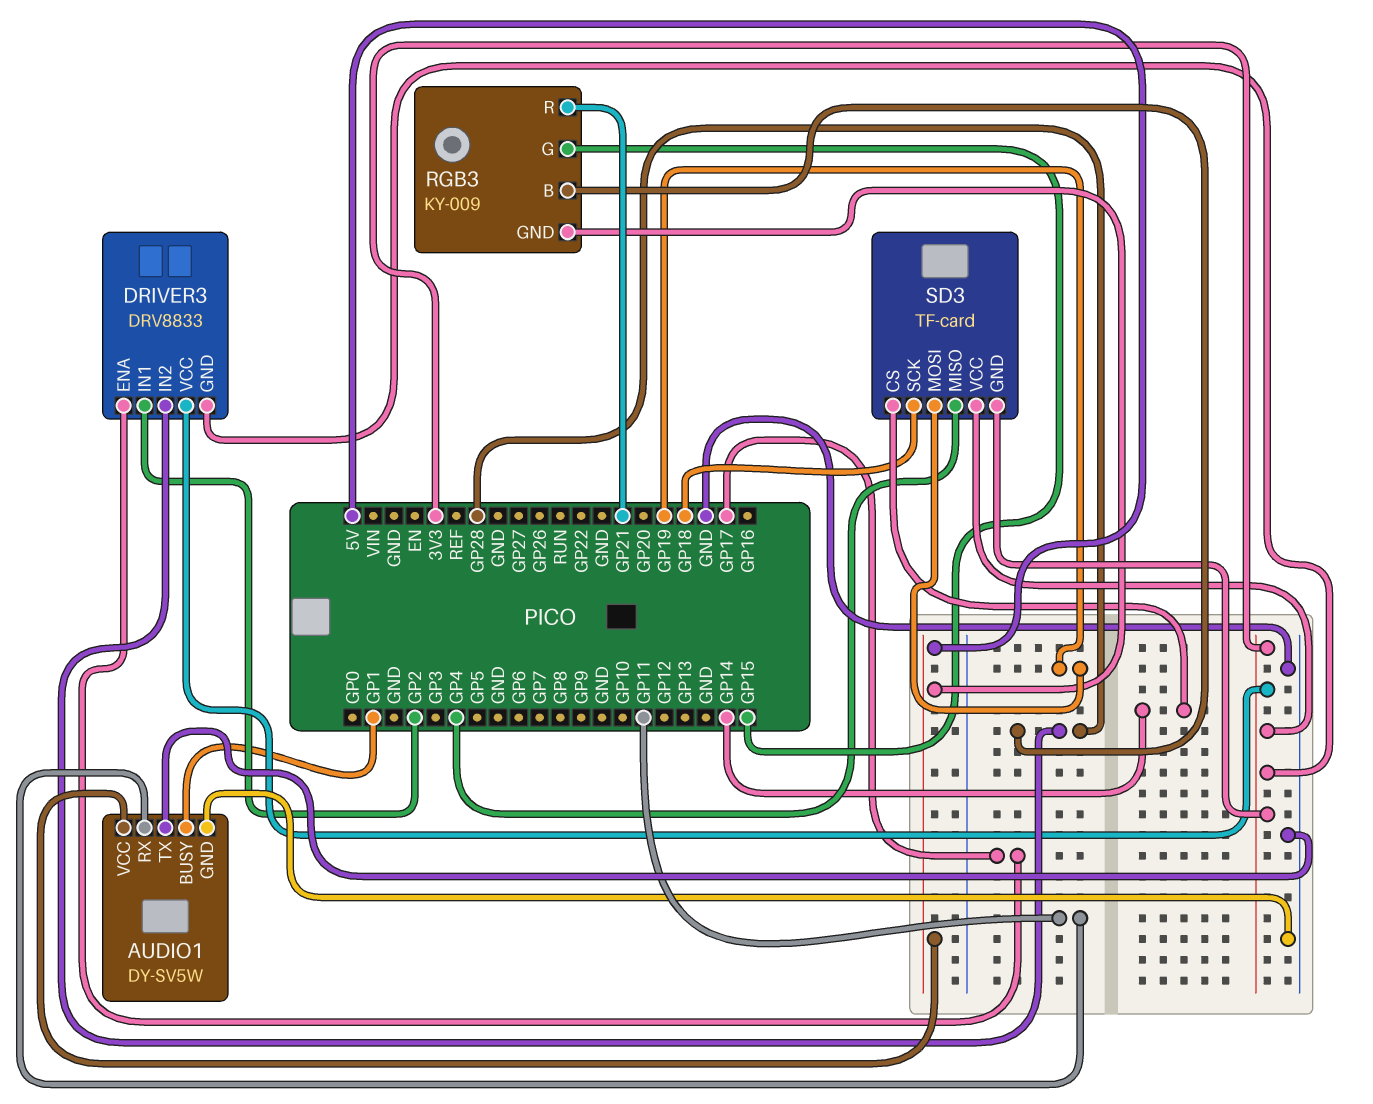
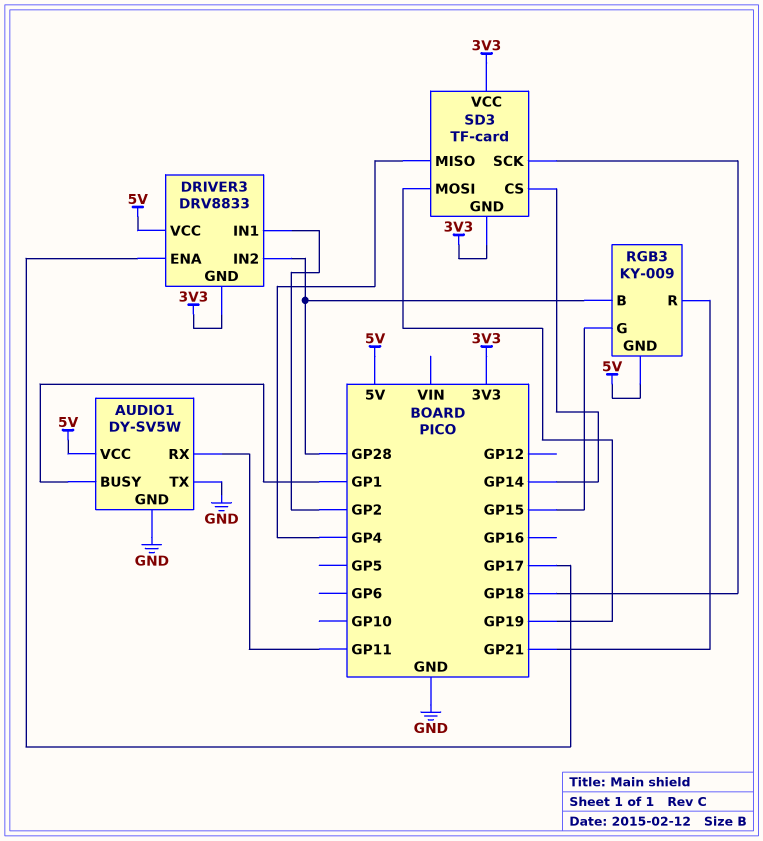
DRIVER3 pin VCC: 3V3 -> 5V

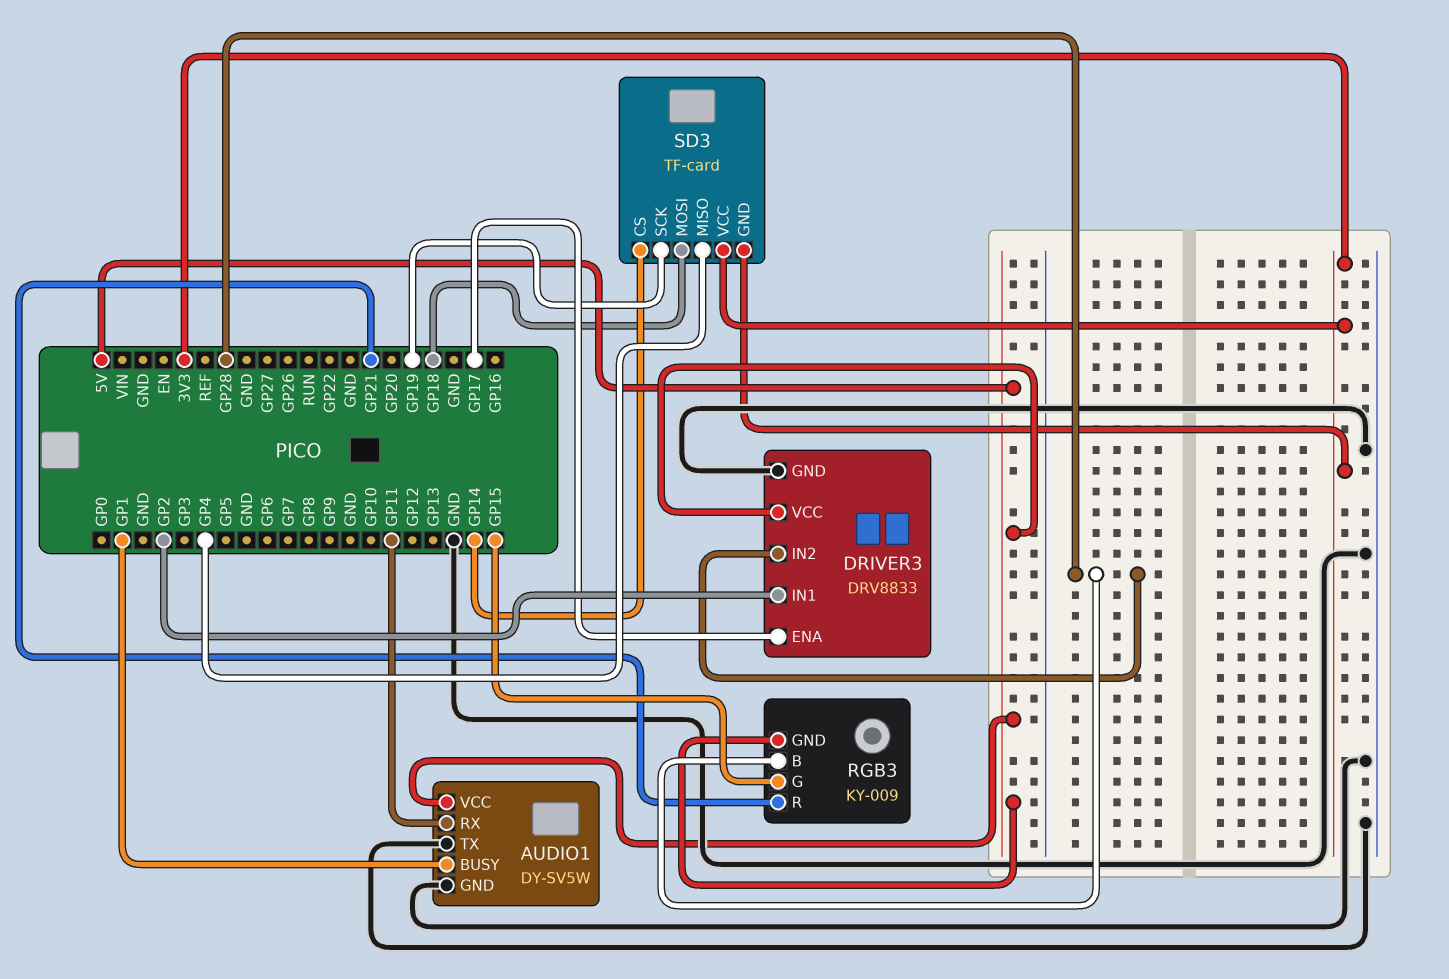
DRIVER3 pin GND: 3V3 -> GND
SD3 pin MOSI: GP19 -> GP18
SD3 pin SCK: GP18 -> GP19

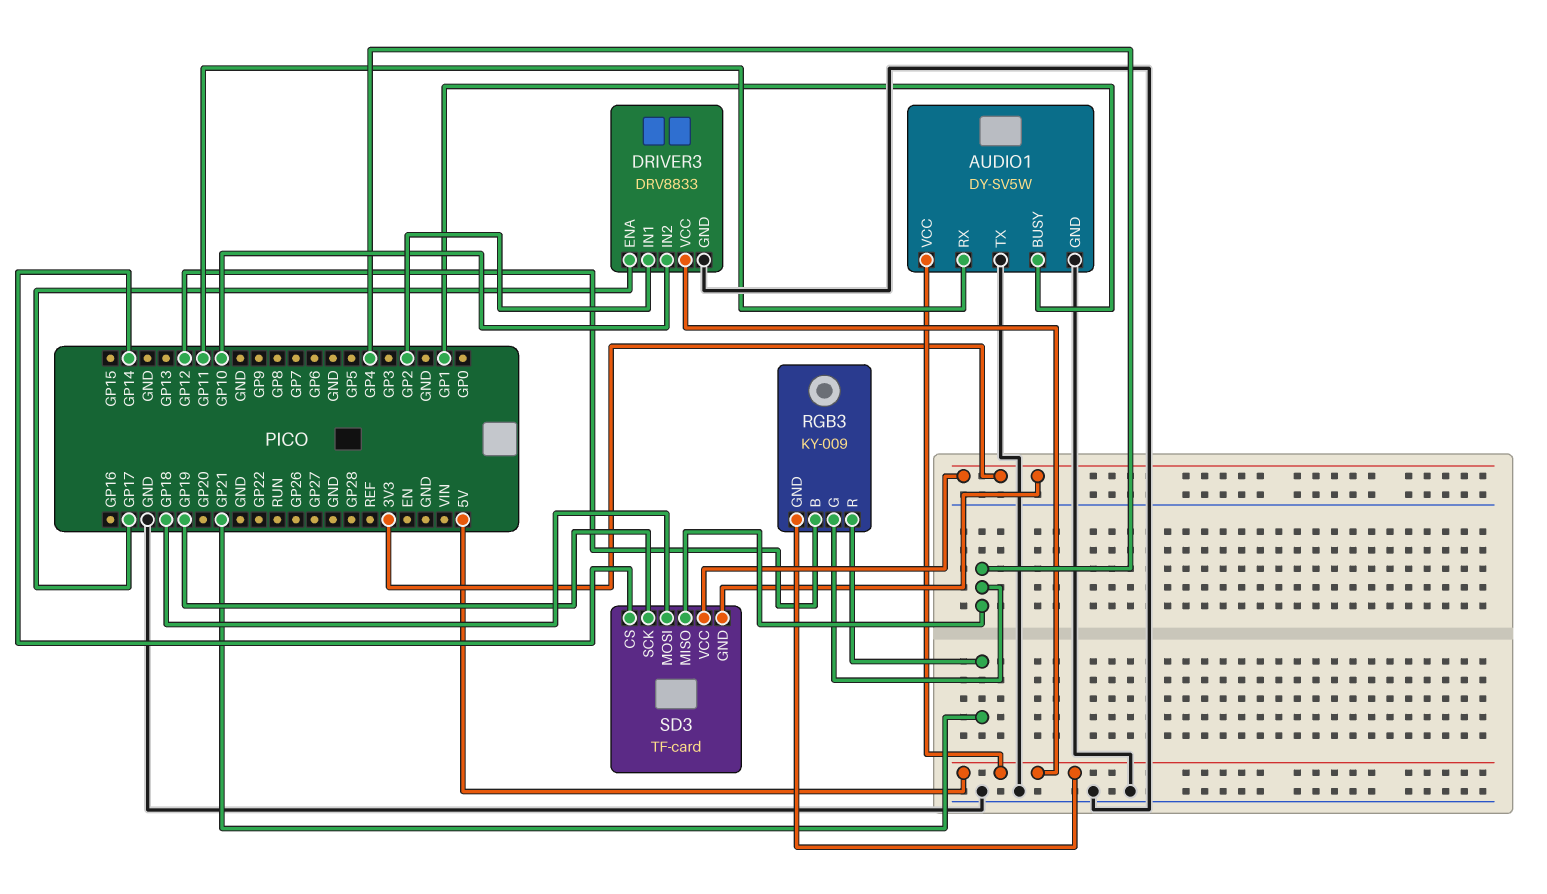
DRIVER3 pin IN2: GP28 -> GP10
RGB3 pin B: GP28 -> GP12
RGB3 pin G: GP15 -> GP4

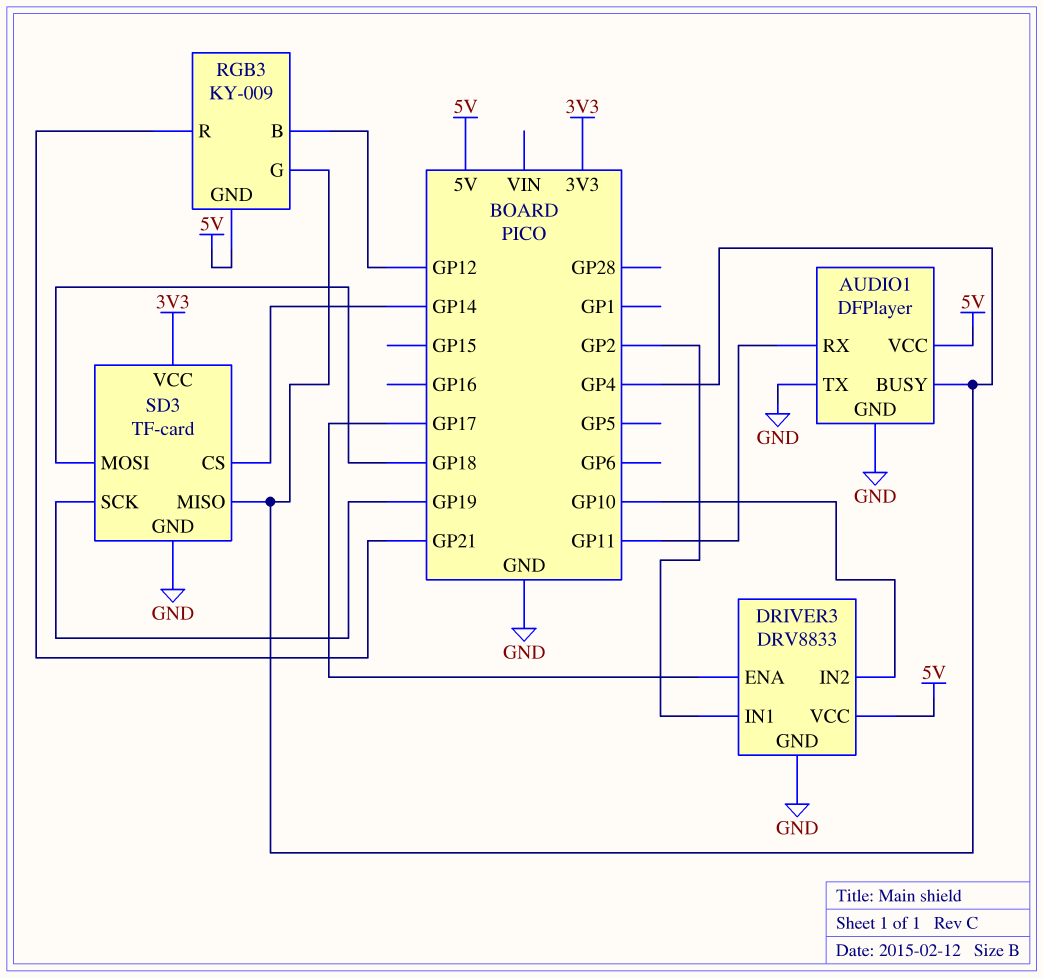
AUDIO1: DY-SV5W -> DFPlayer
AUDIO1 pin BUSY: GP1 -> GP4
SD3 pin GND: 3V3 -> GND

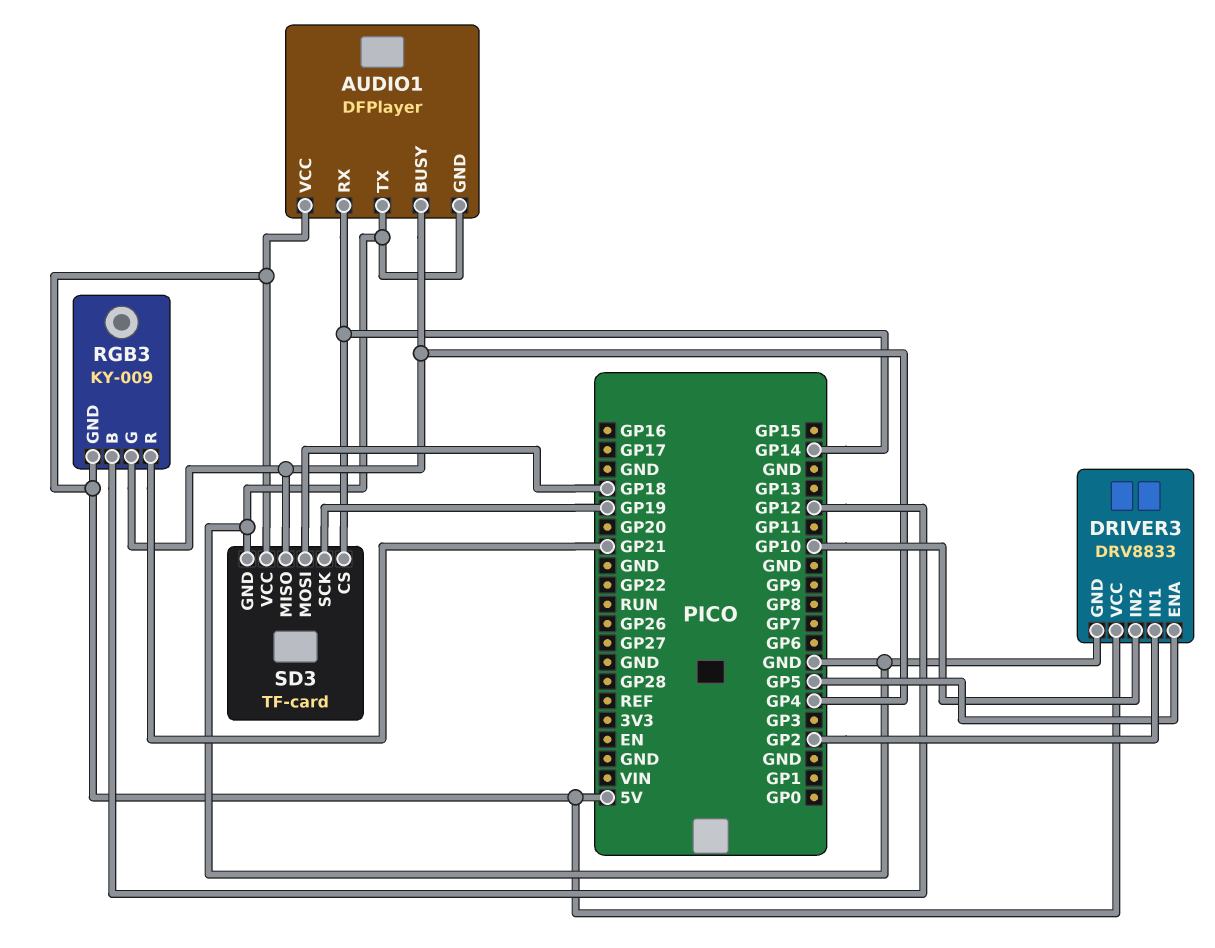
AUDIO1 pin RX: GP11 -> GP14
DRIVER3 pin ENA: GP17 -> GP5
SD3 pin VCC: 3V3 -> 5V

